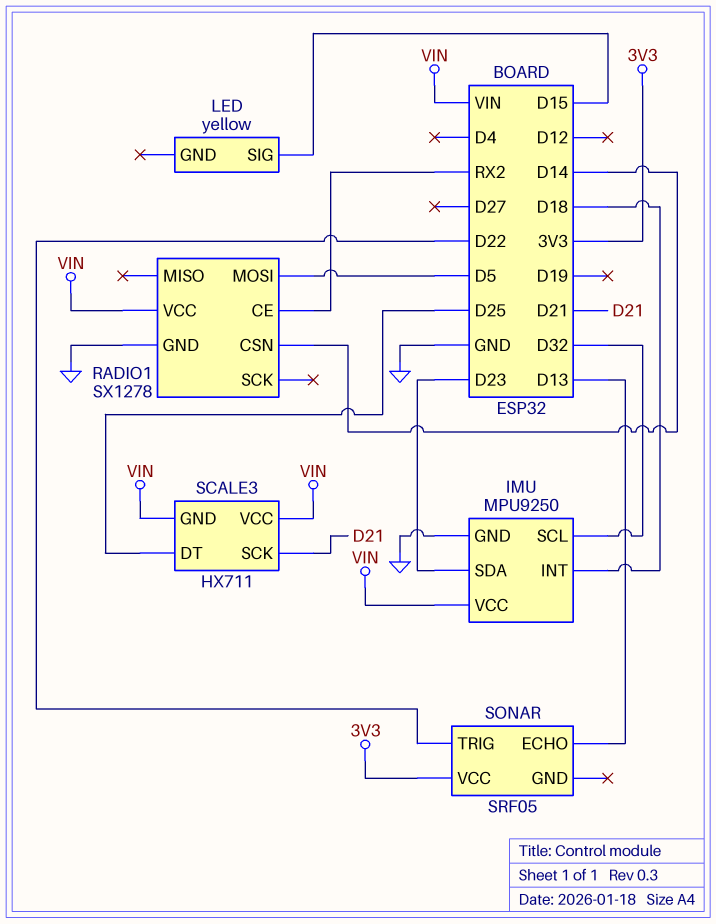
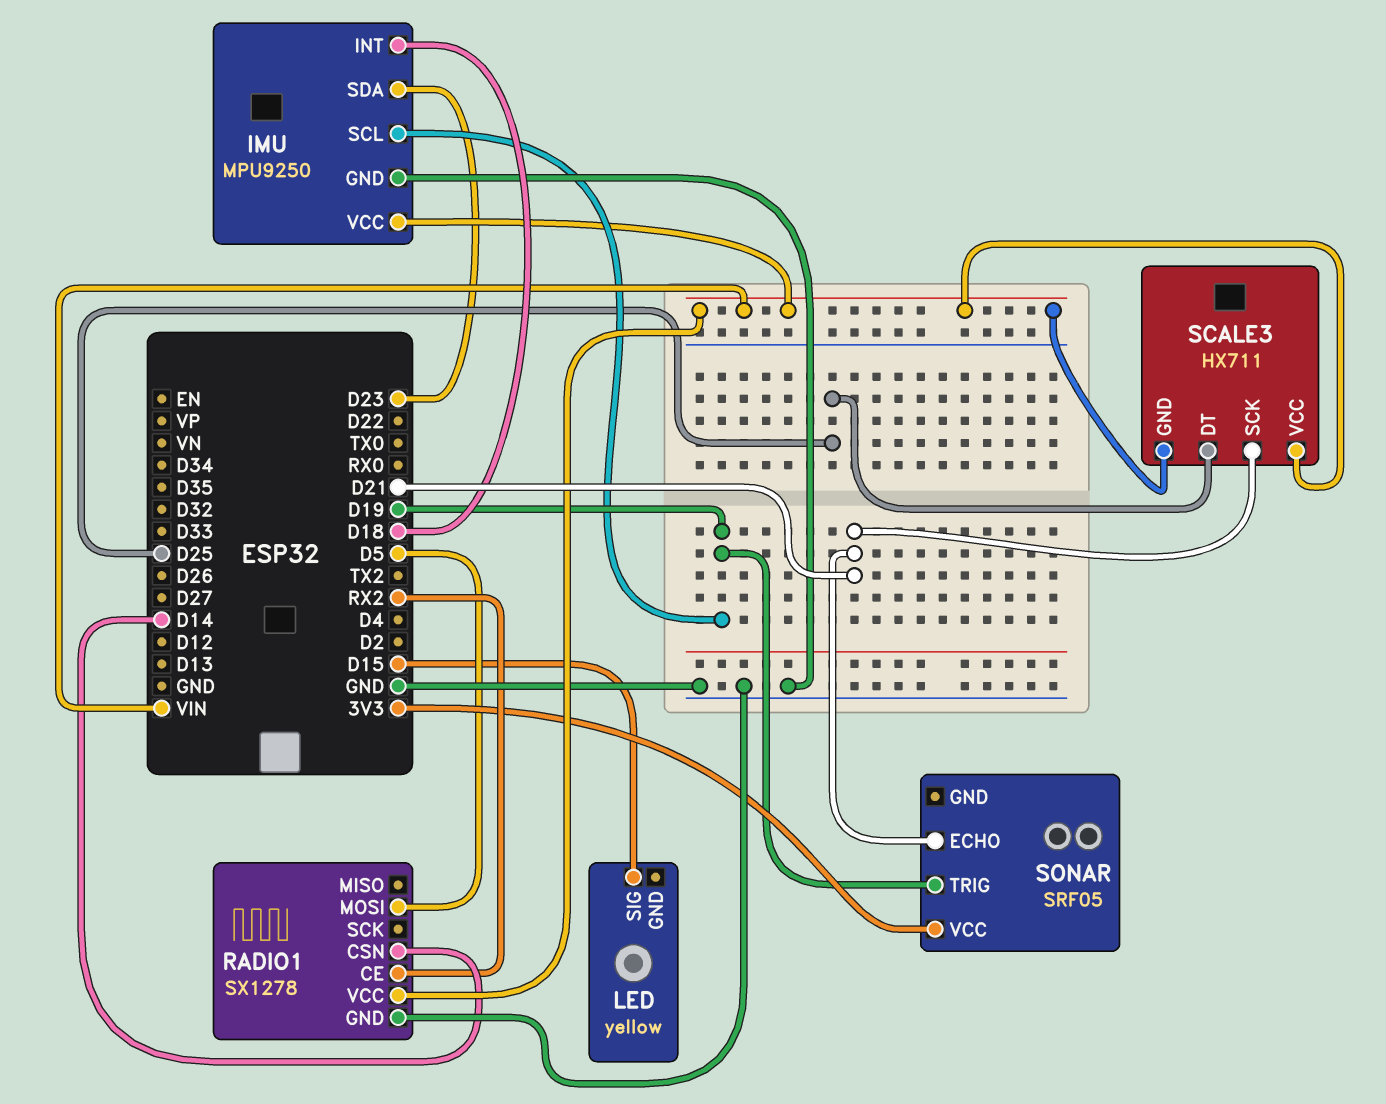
IMU pin SCL: D32 -> D19
SONAR pin ECHO: D13 -> D21
SONAR pin TRIG: D22 -> D19

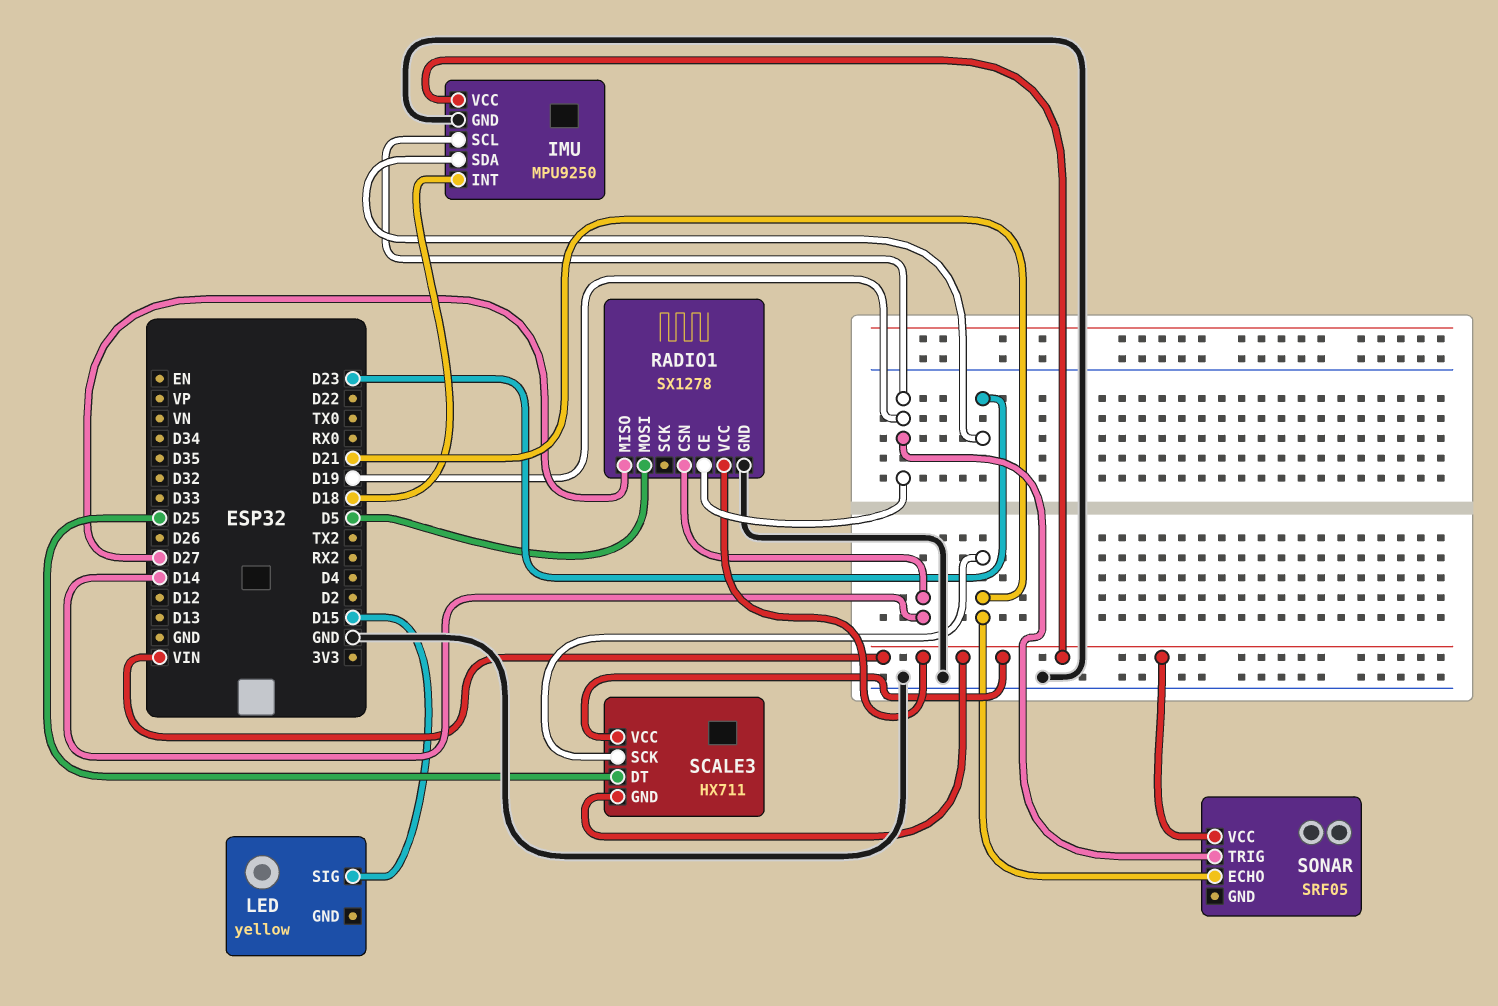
RADIO1 pin CE: RX2 -> D19
RADIO1 pin MISO: none -> D27
SONAR pin VCC: 3V3 -> VIN

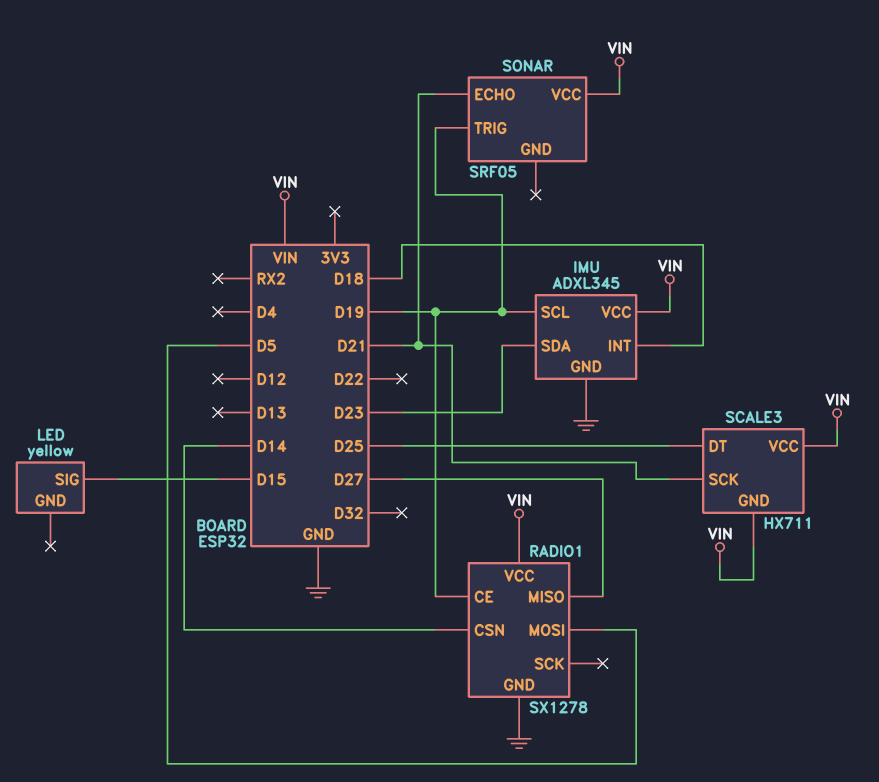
IMU: MPU9250 -> ADXL345

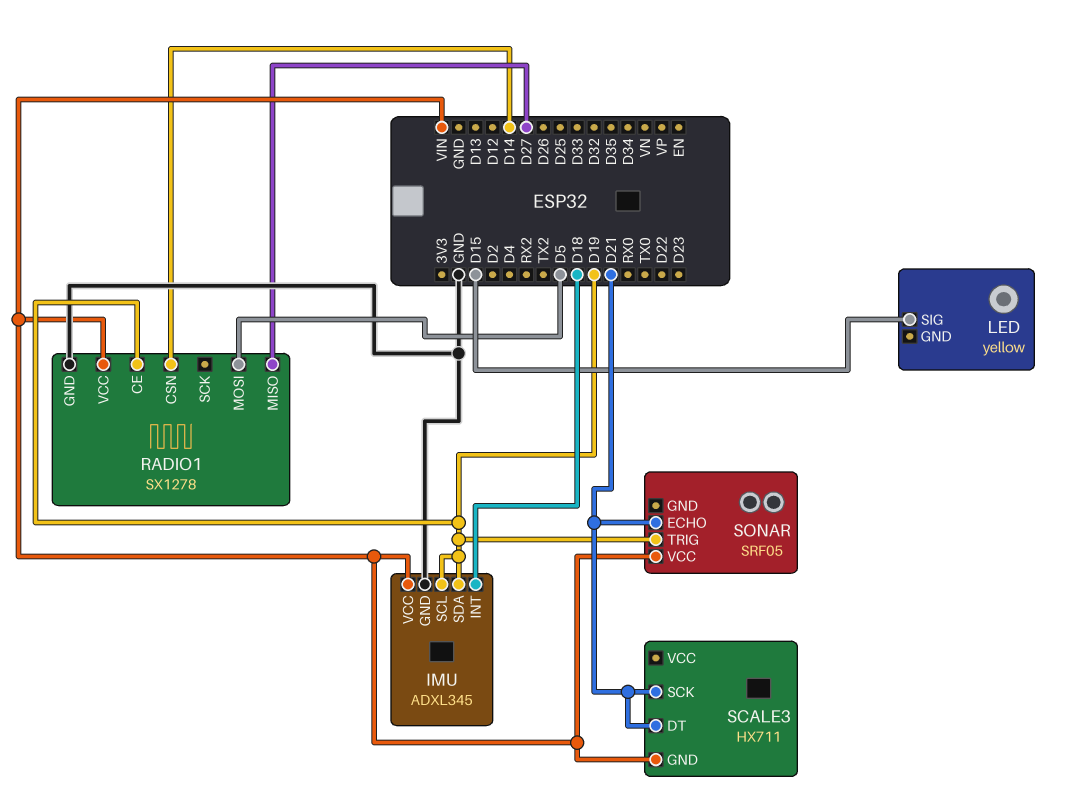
IMU pin SDA: D23 -> D19
SCALE3 pin DT: D25 -> D21
SCALE3 pin VCC: VIN -> none

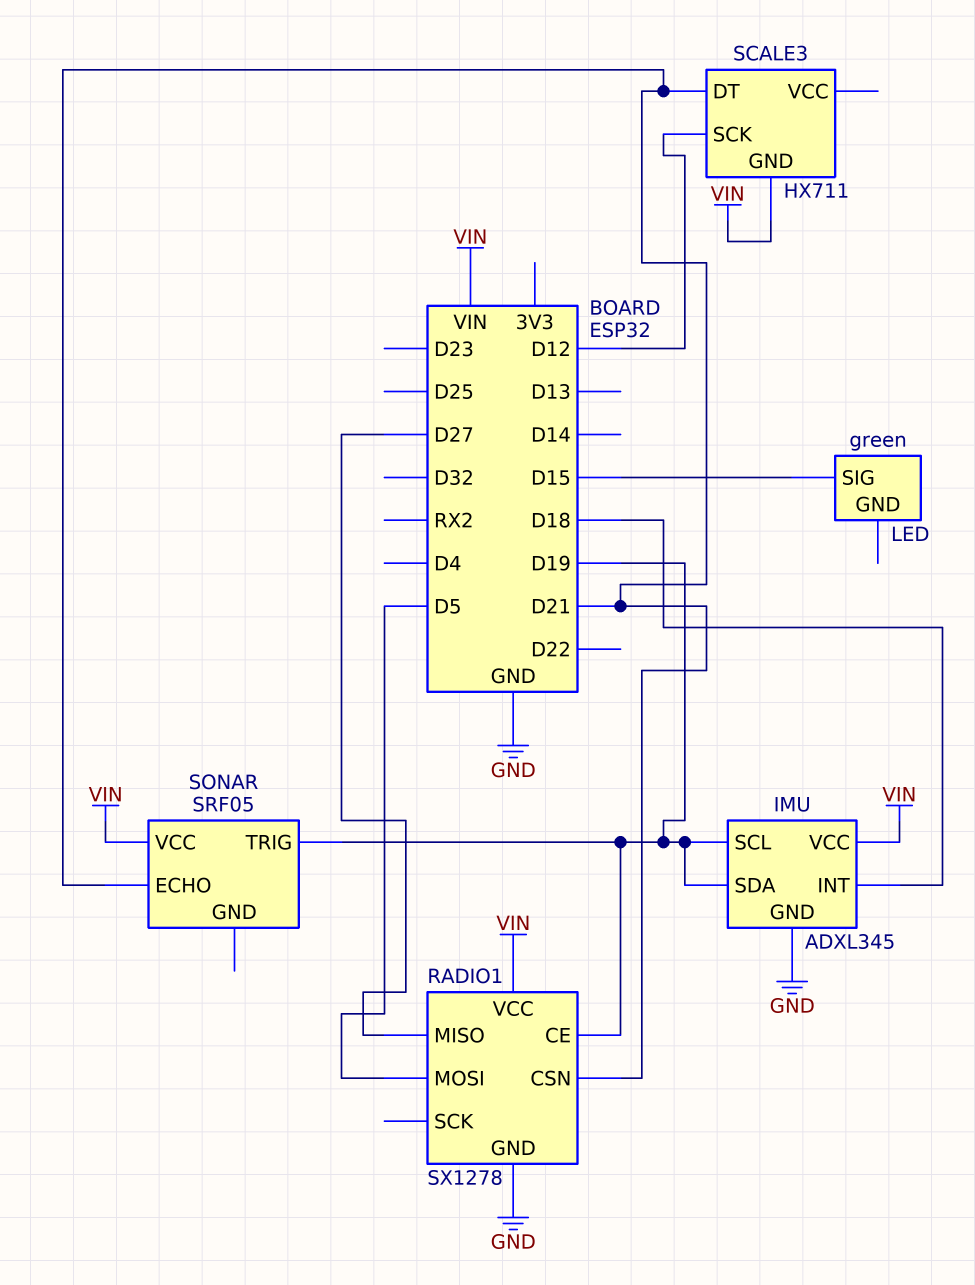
LED: yellow -> green
RADIO1 pin CSN: D14 -> D21
SCALE3 pin SCK: D21 -> D12

